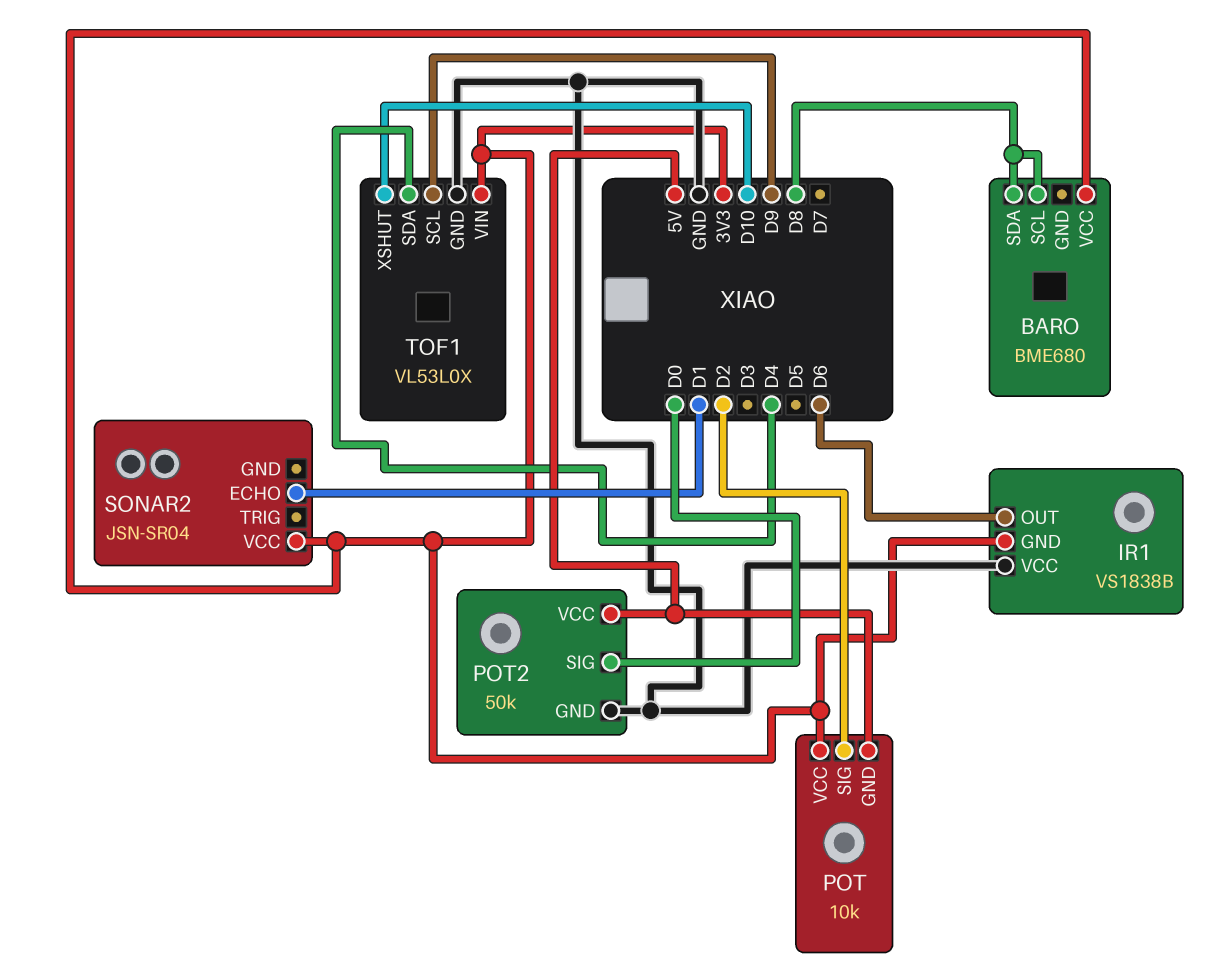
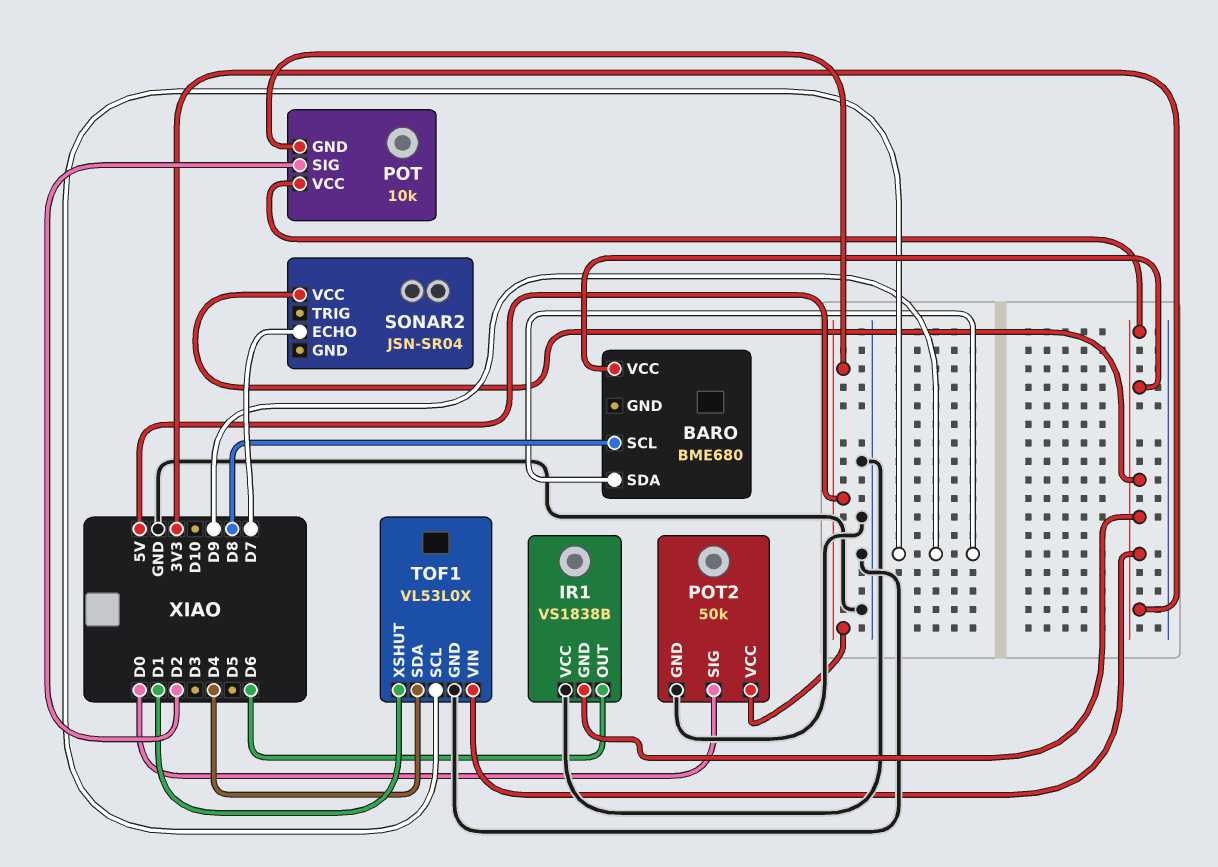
BARO pin SDA: D8 -> D9
SONAR2 pin ECHO: D1 -> D7
TOF1 pin XSHUT: D10 -> D1

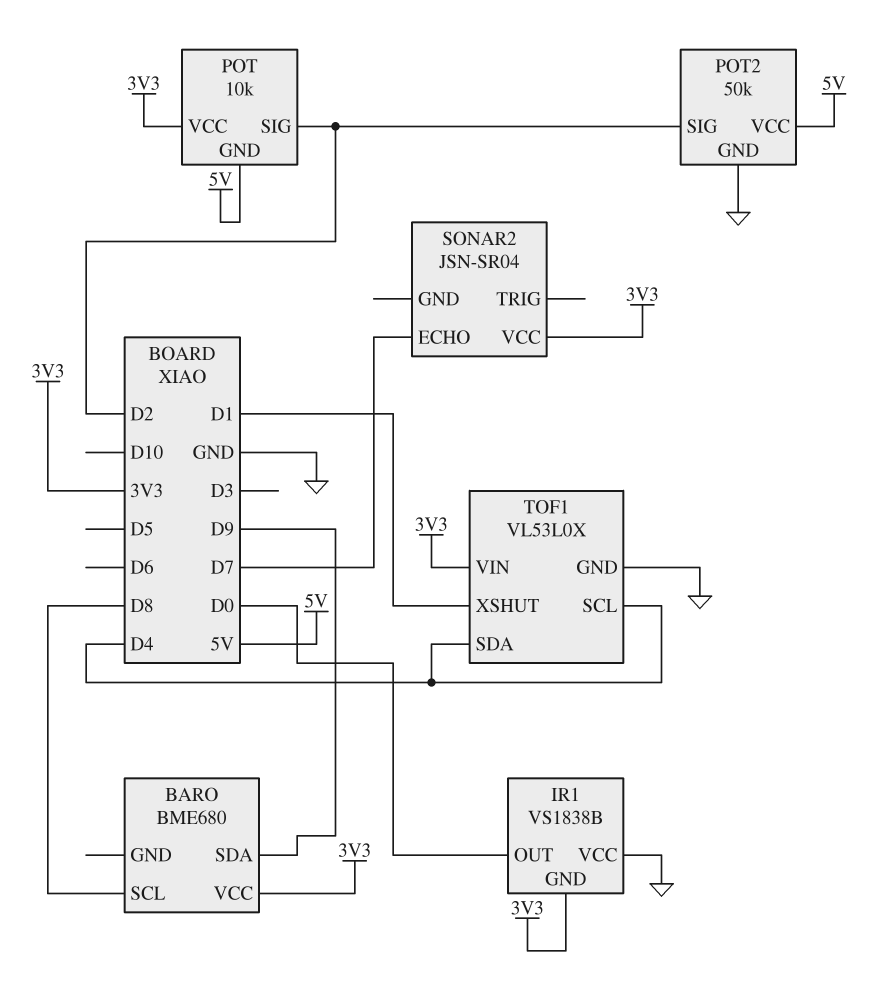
IR1 pin OUT: D6 -> D0
POT2 pin SIG: D0 -> D2
TOF1 pin SCL: D9 -> D4

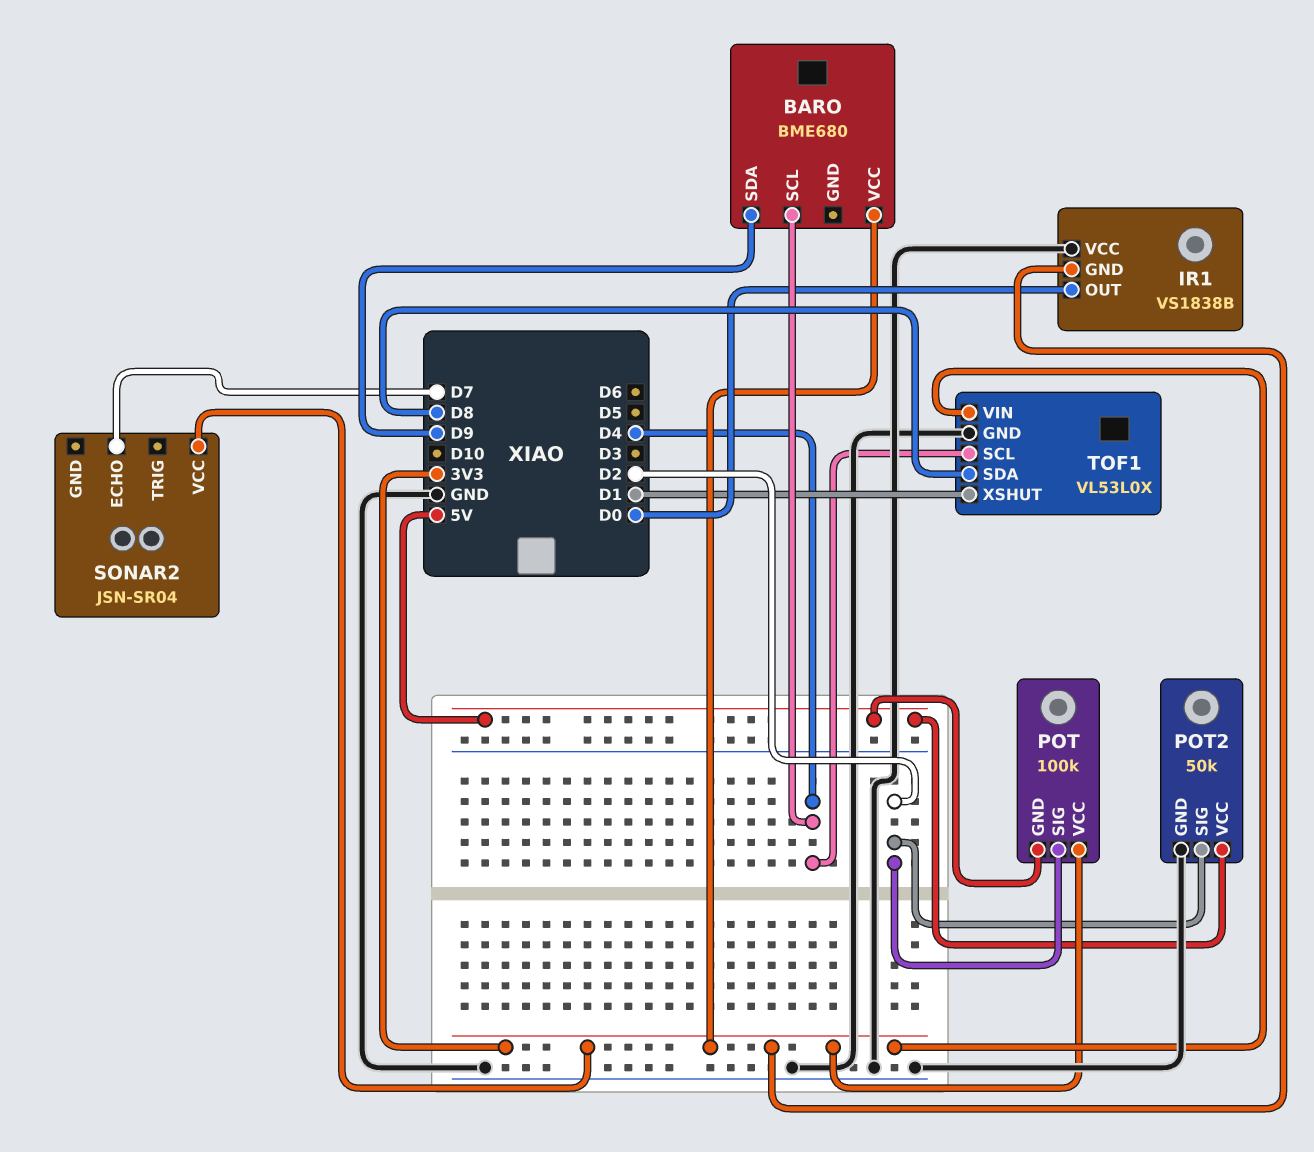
BARO pin SCL: D8 -> D4
POT: 10k -> 100k
TOF1 pin SDA: D4 -> D8

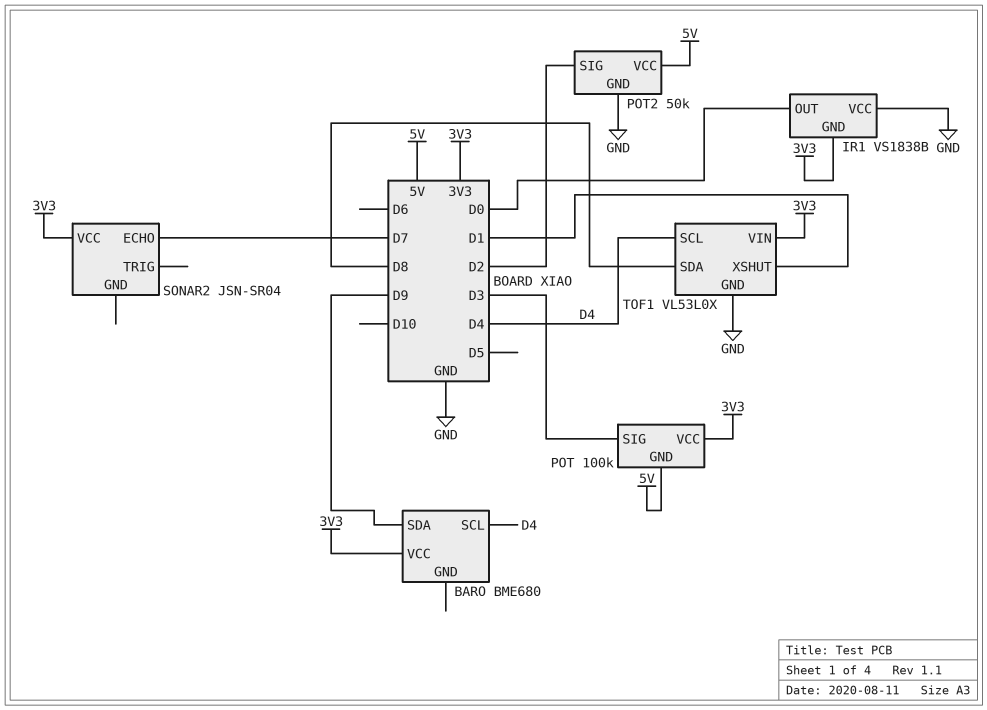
POT pin SIG: D2 -> D3

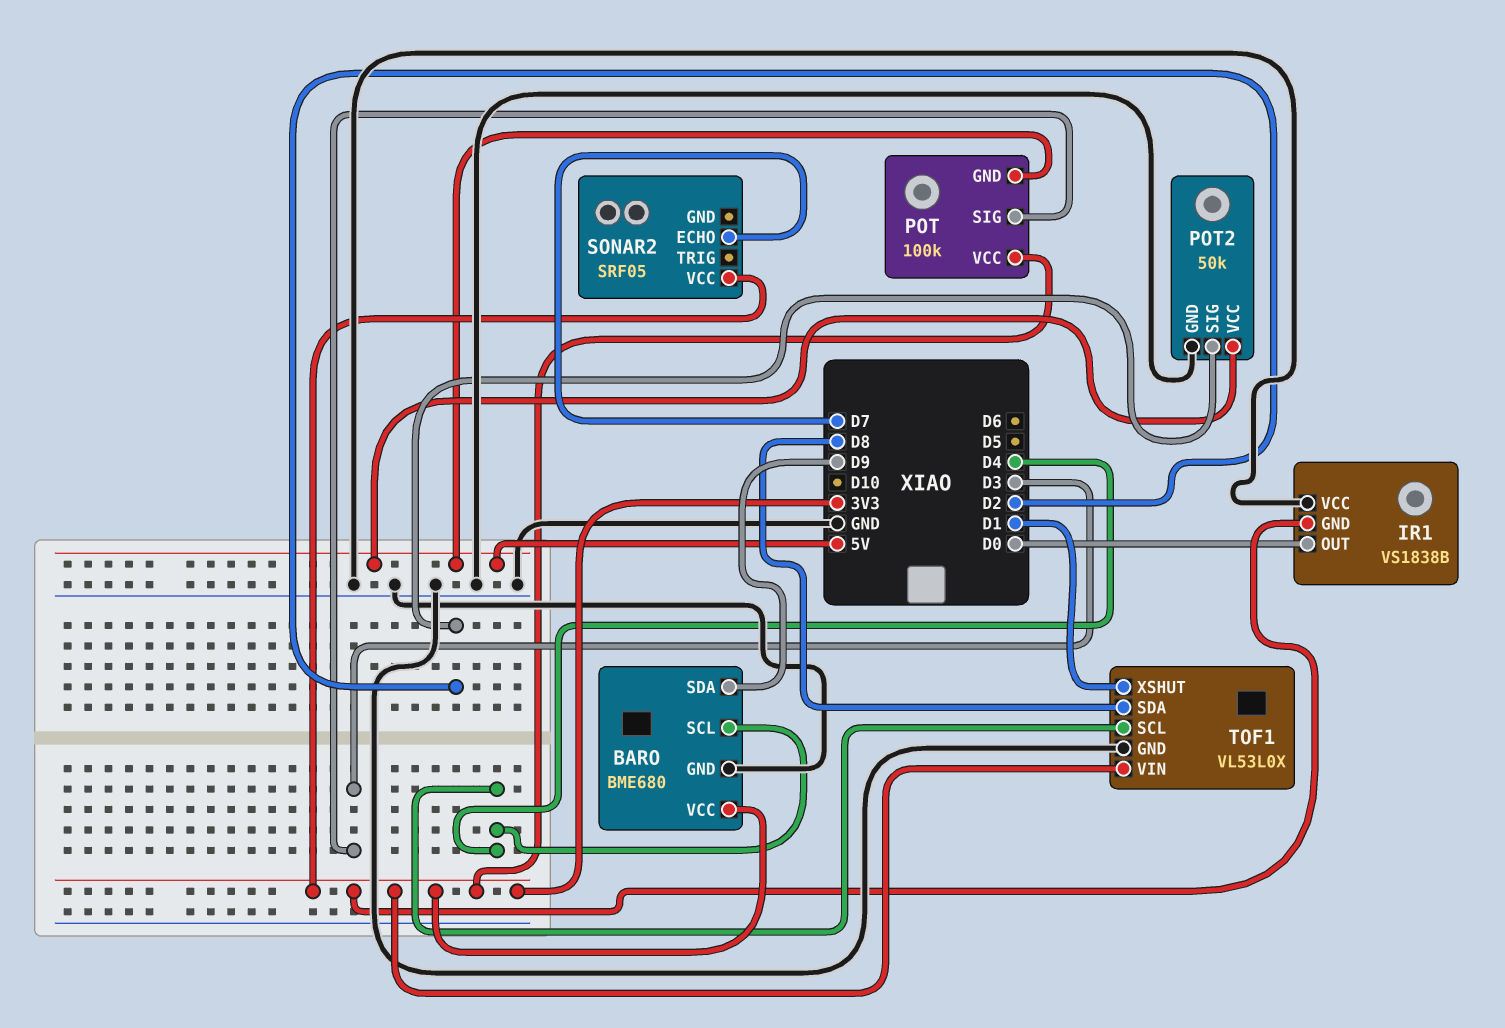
BARO pin GND: none -> GND
SONAR2: JSN-SR04 -> SRF05

